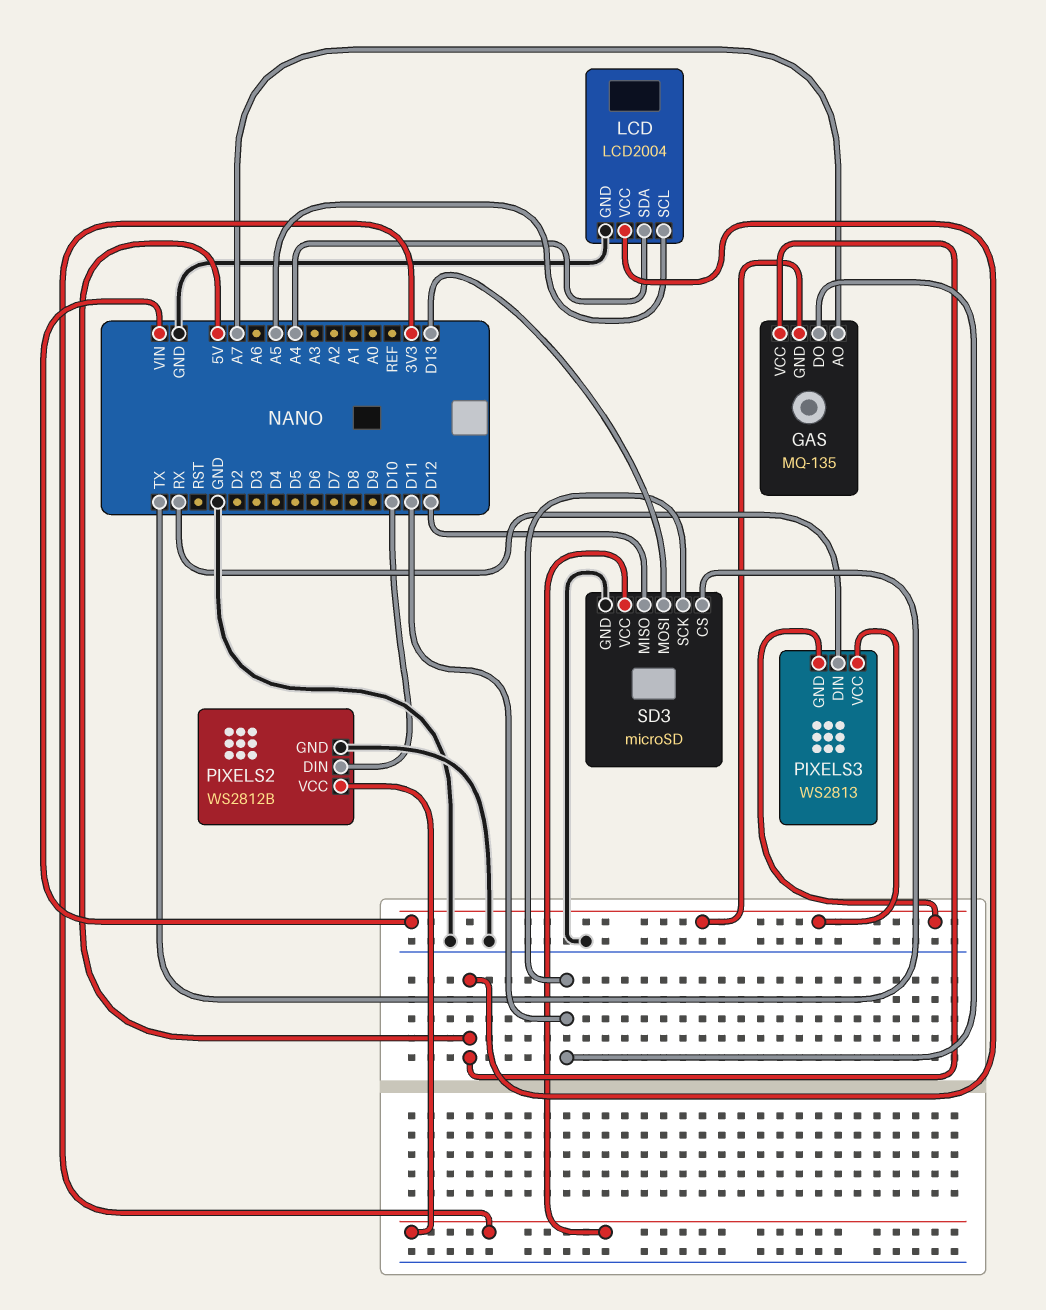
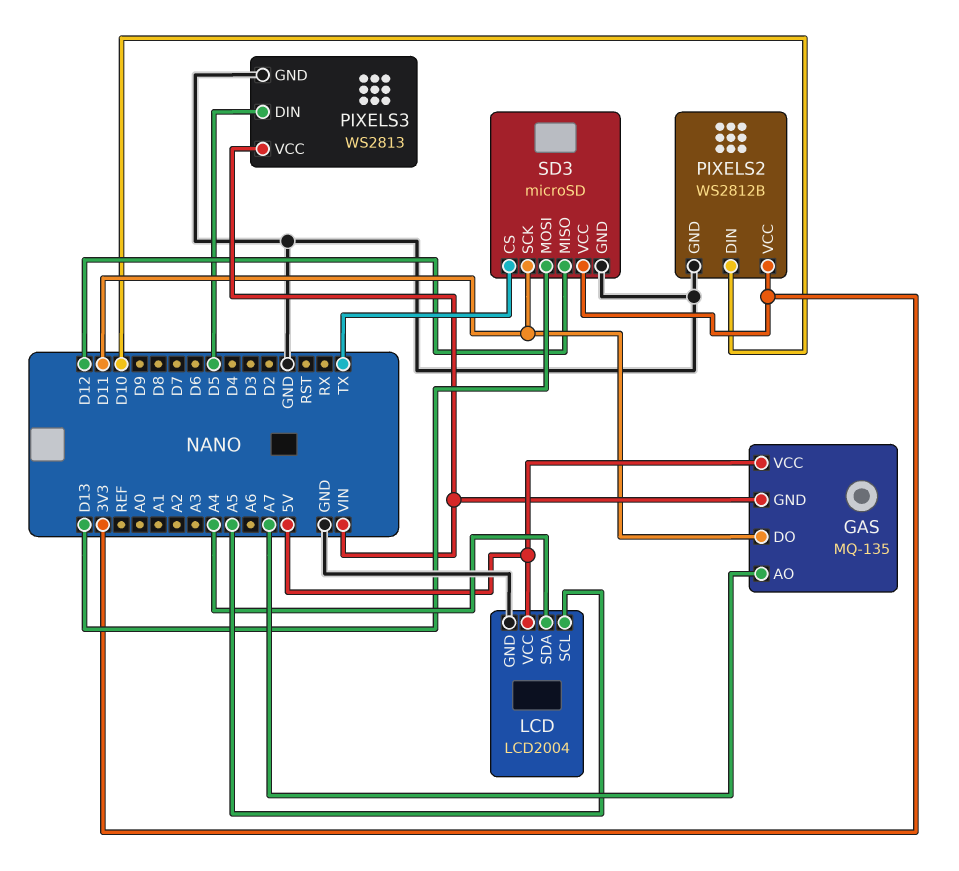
PIXELS3 pin DIN: RX -> D5
PIXELS3 pin GND: VIN -> GND

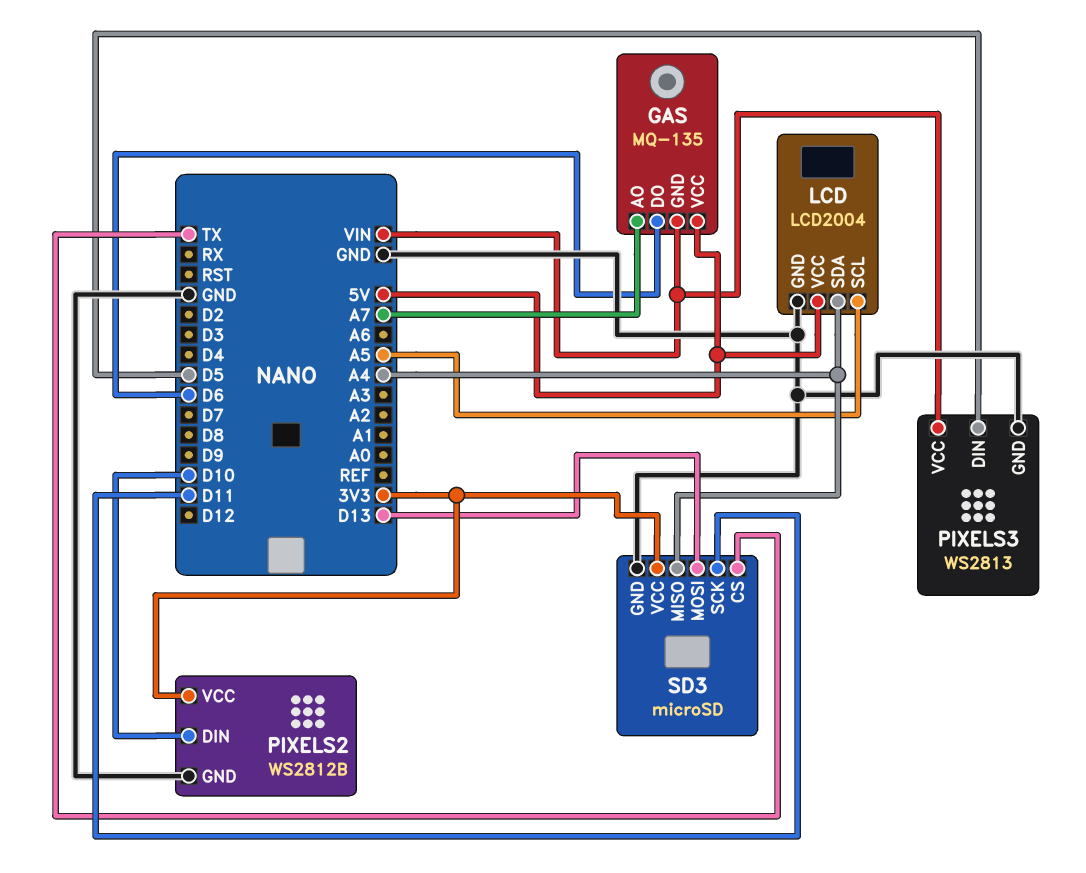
GAS pin DO: D11 -> D6
SD3 pin MISO: D12 -> A4

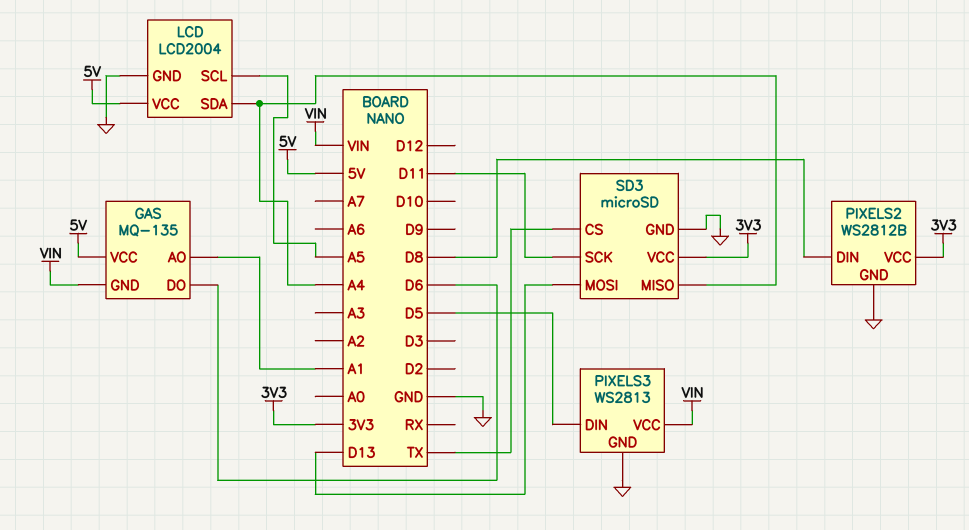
GAS pin AO: A7 -> A1
PIXELS2 pin DIN: D10 -> D8

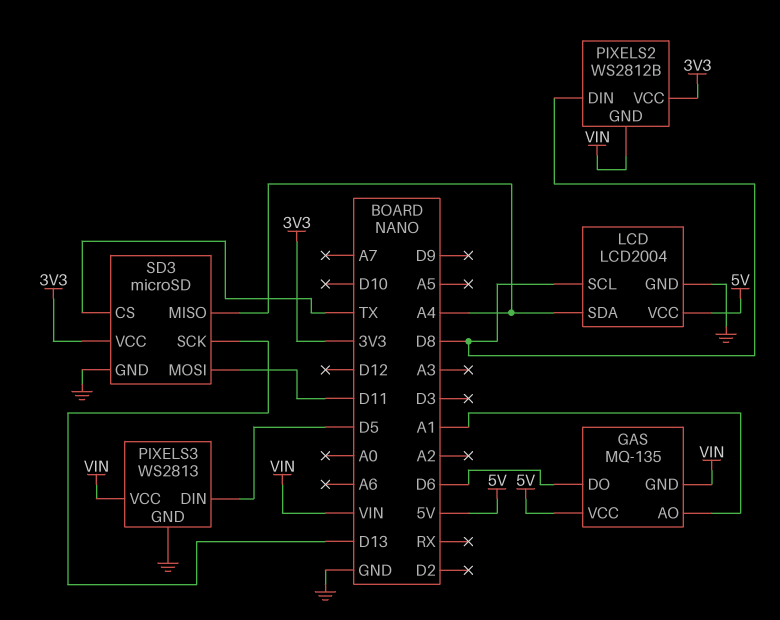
LCD pin SCL: A5 -> D8
PIXELS2 pin GND: GND -> VIN
SD3 pin MOSI: D13 -> D11
SD3 pin SCK: D11 -> D13

